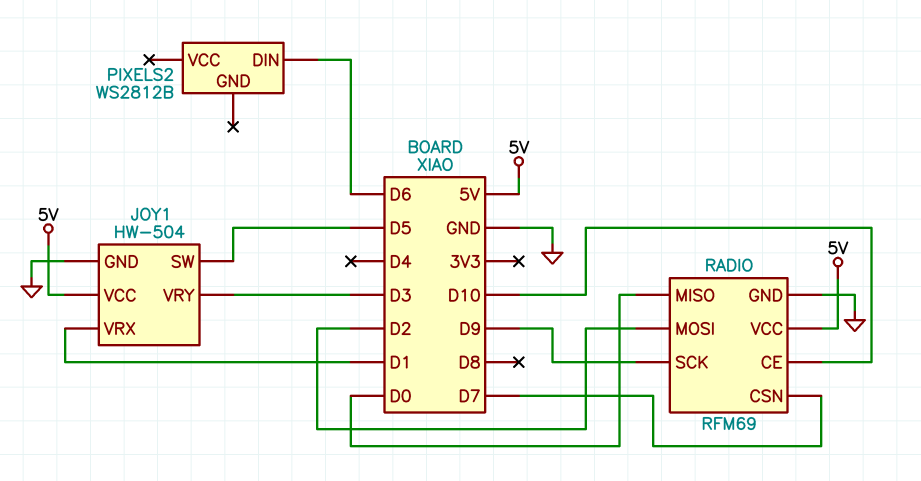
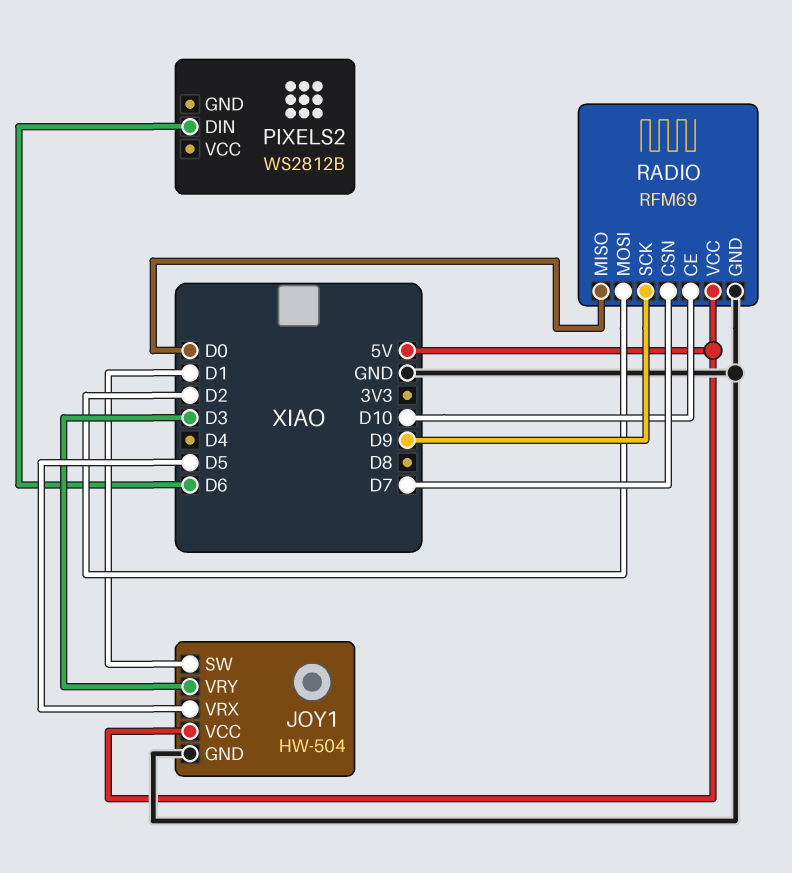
JOY1 pin SW: D5 -> D1
JOY1 pin VRX: D1 -> D5

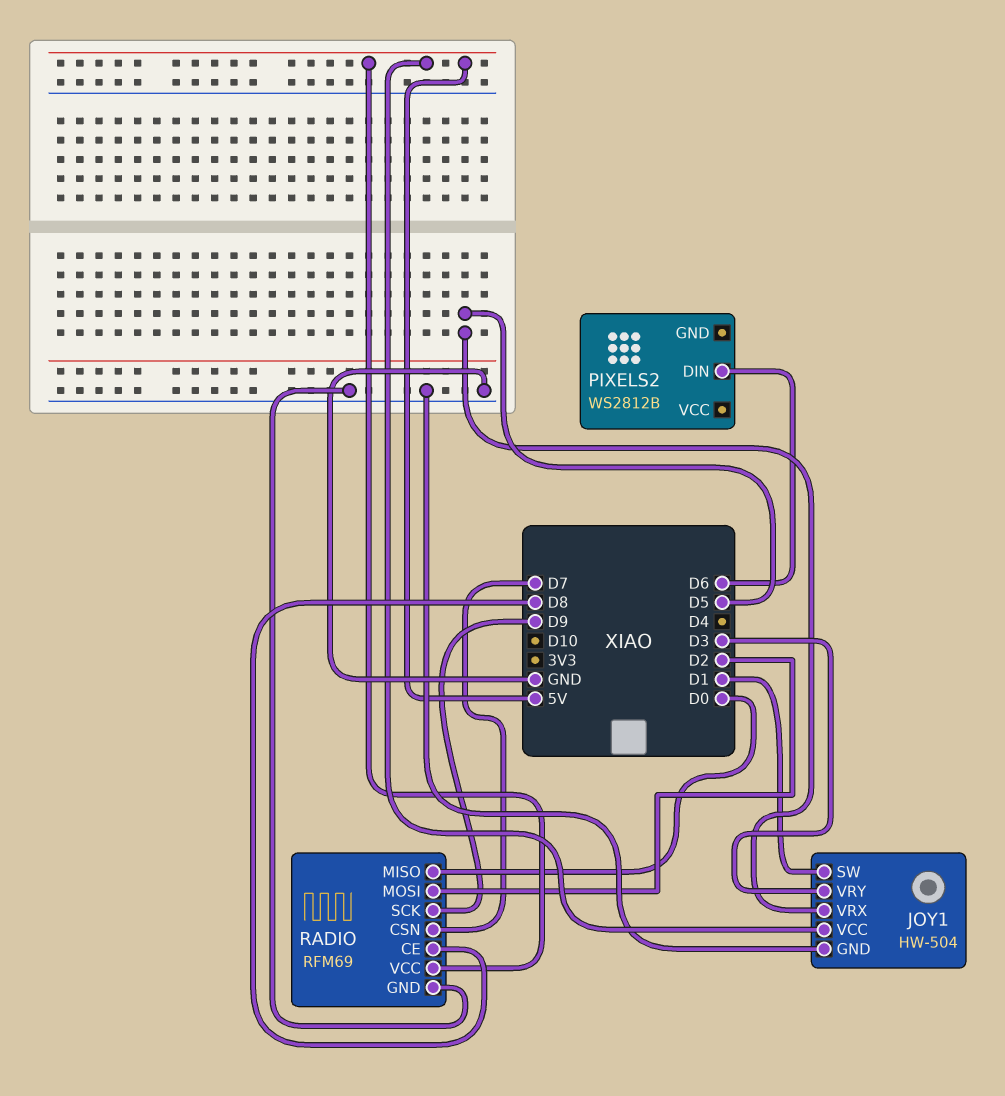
RADIO pin CE: D10 -> D8

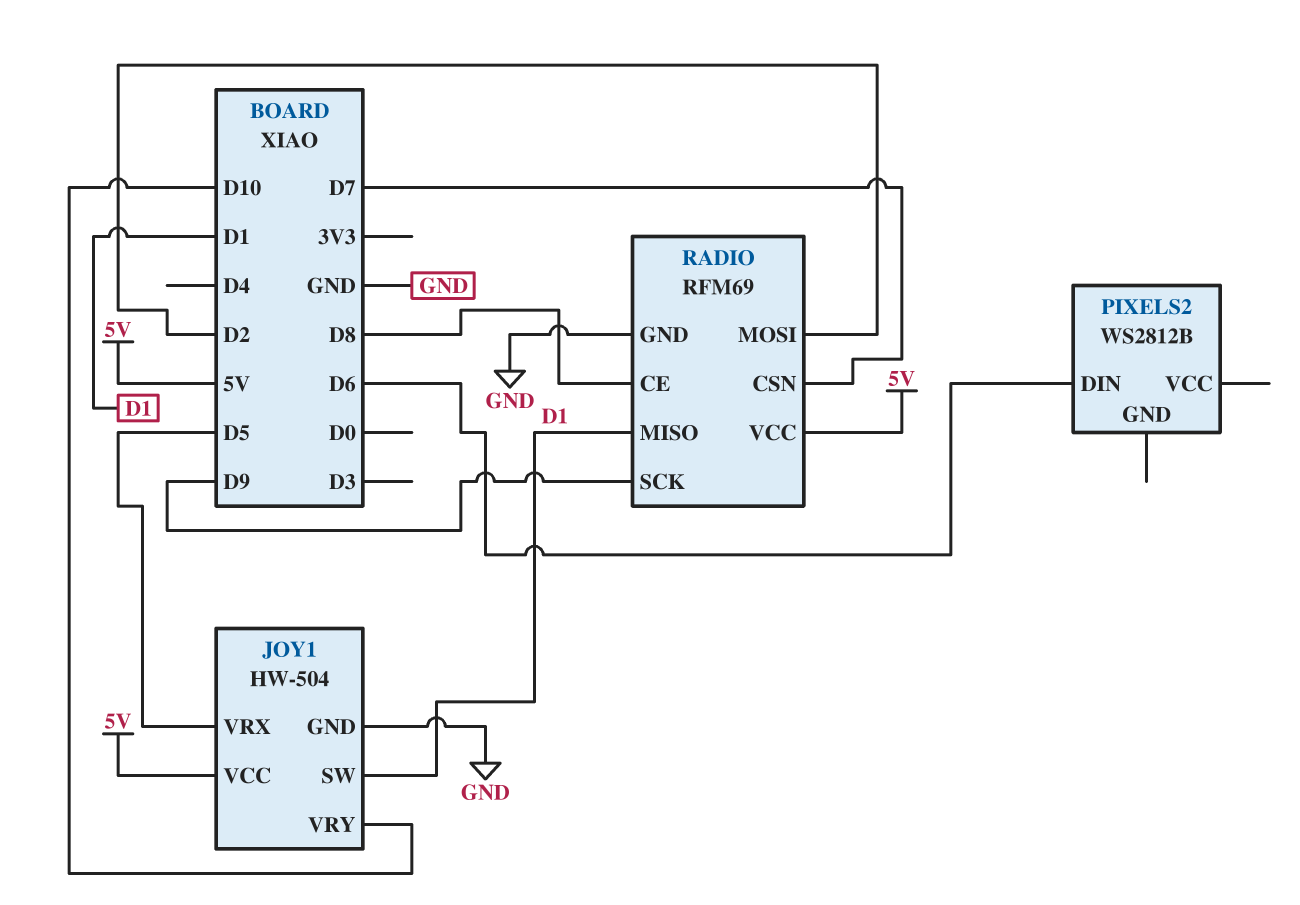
JOY1 pin VRY: D3 -> D10
RADIO pin MISO: D0 -> D1

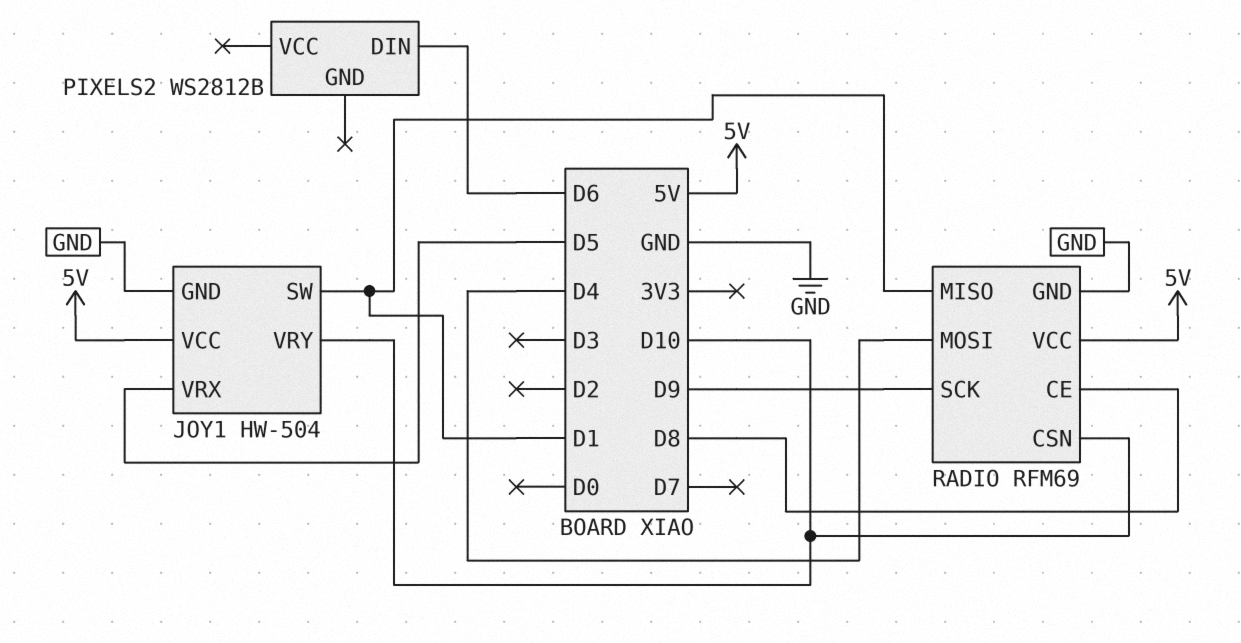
RADIO pin CSN: D7 -> D10
RADIO pin MOSI: D2 -> D4

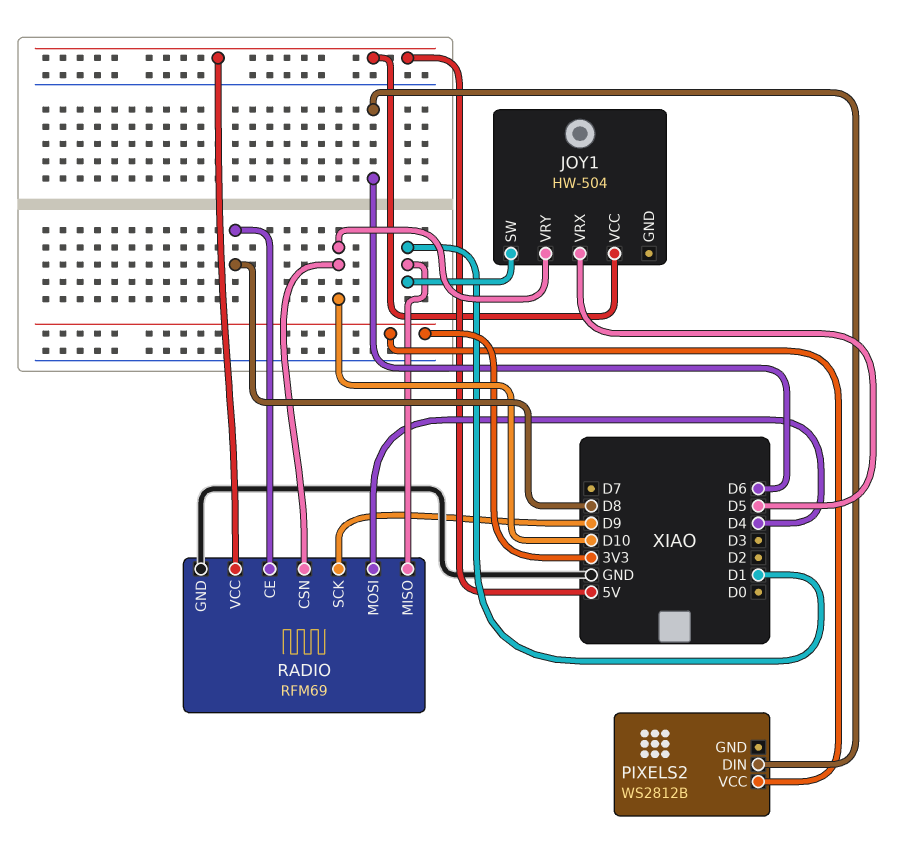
JOY1 pin GND: GND -> none
PIXELS2 pin VCC: none -> 3V3

